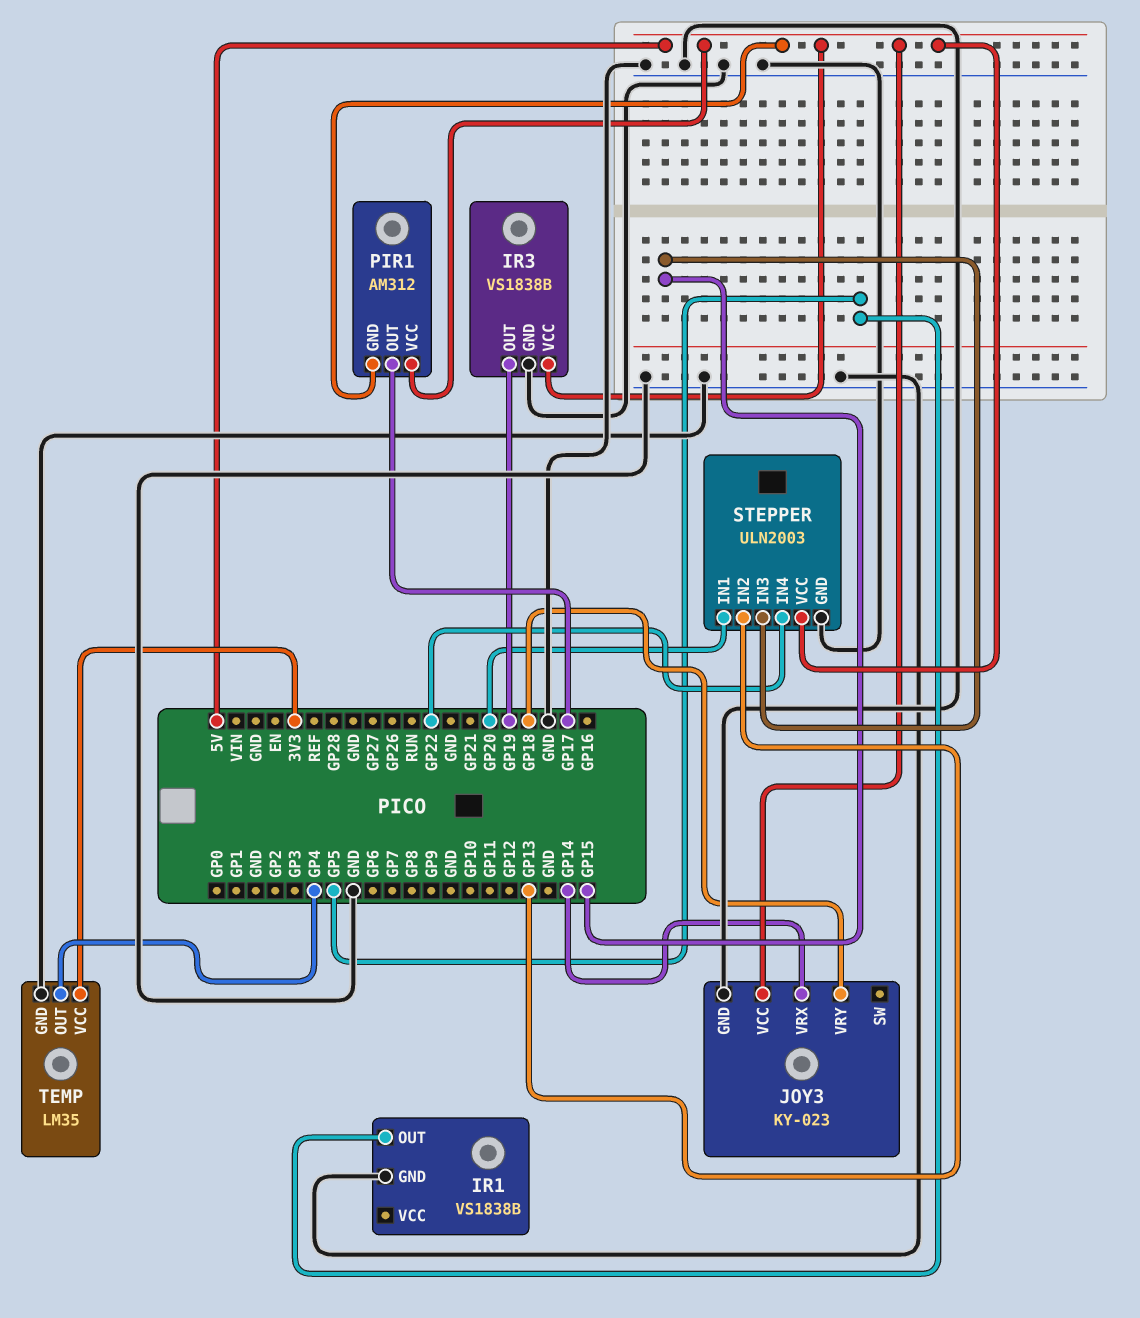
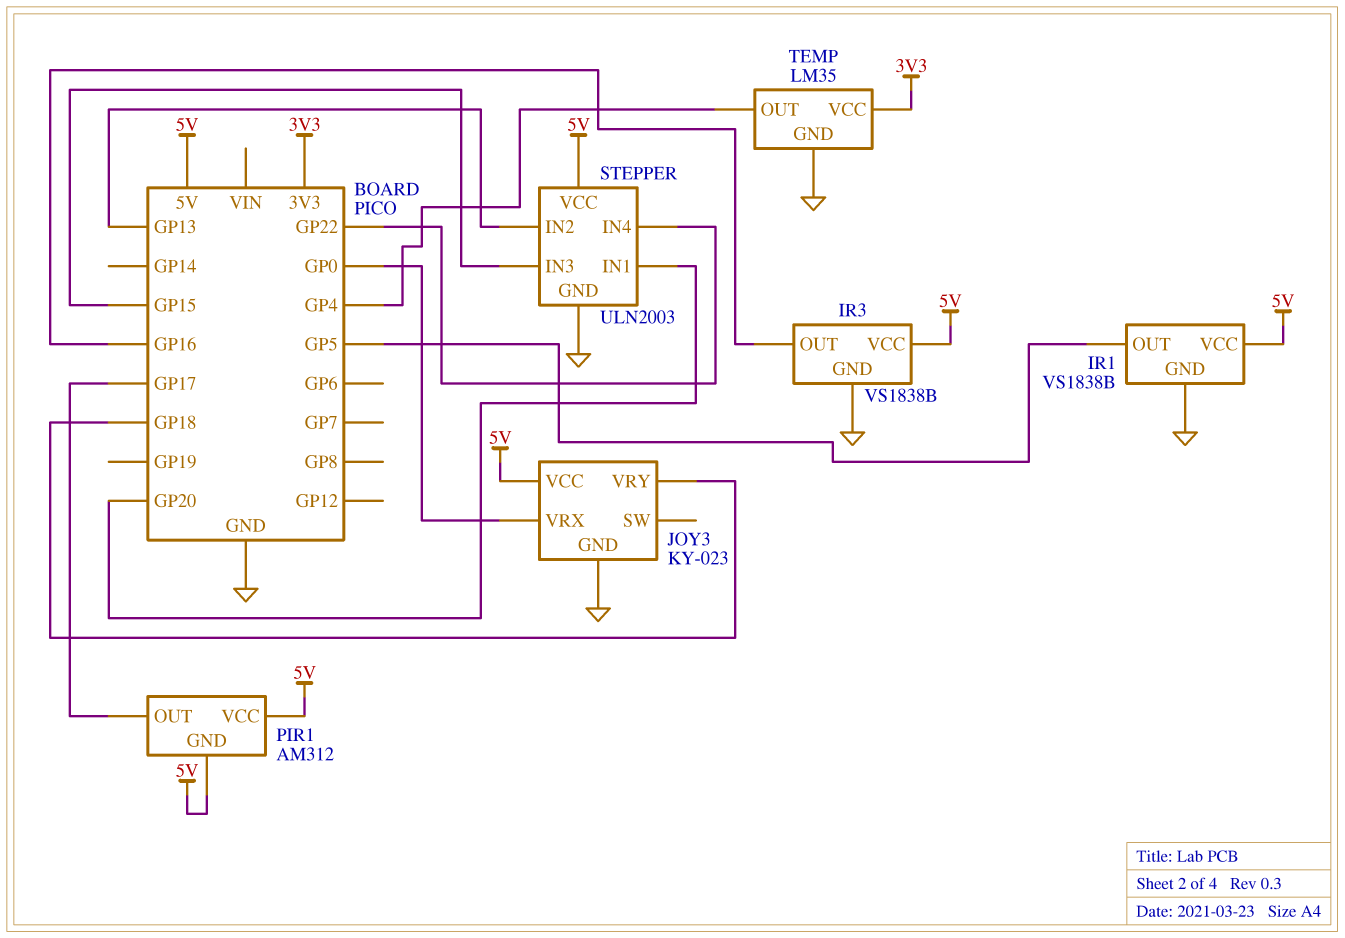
IR1 pin VCC: none -> 5V
IR3 pin OUT: GP19 -> GP16
JOY3 pin VRX: GP14 -> GP0

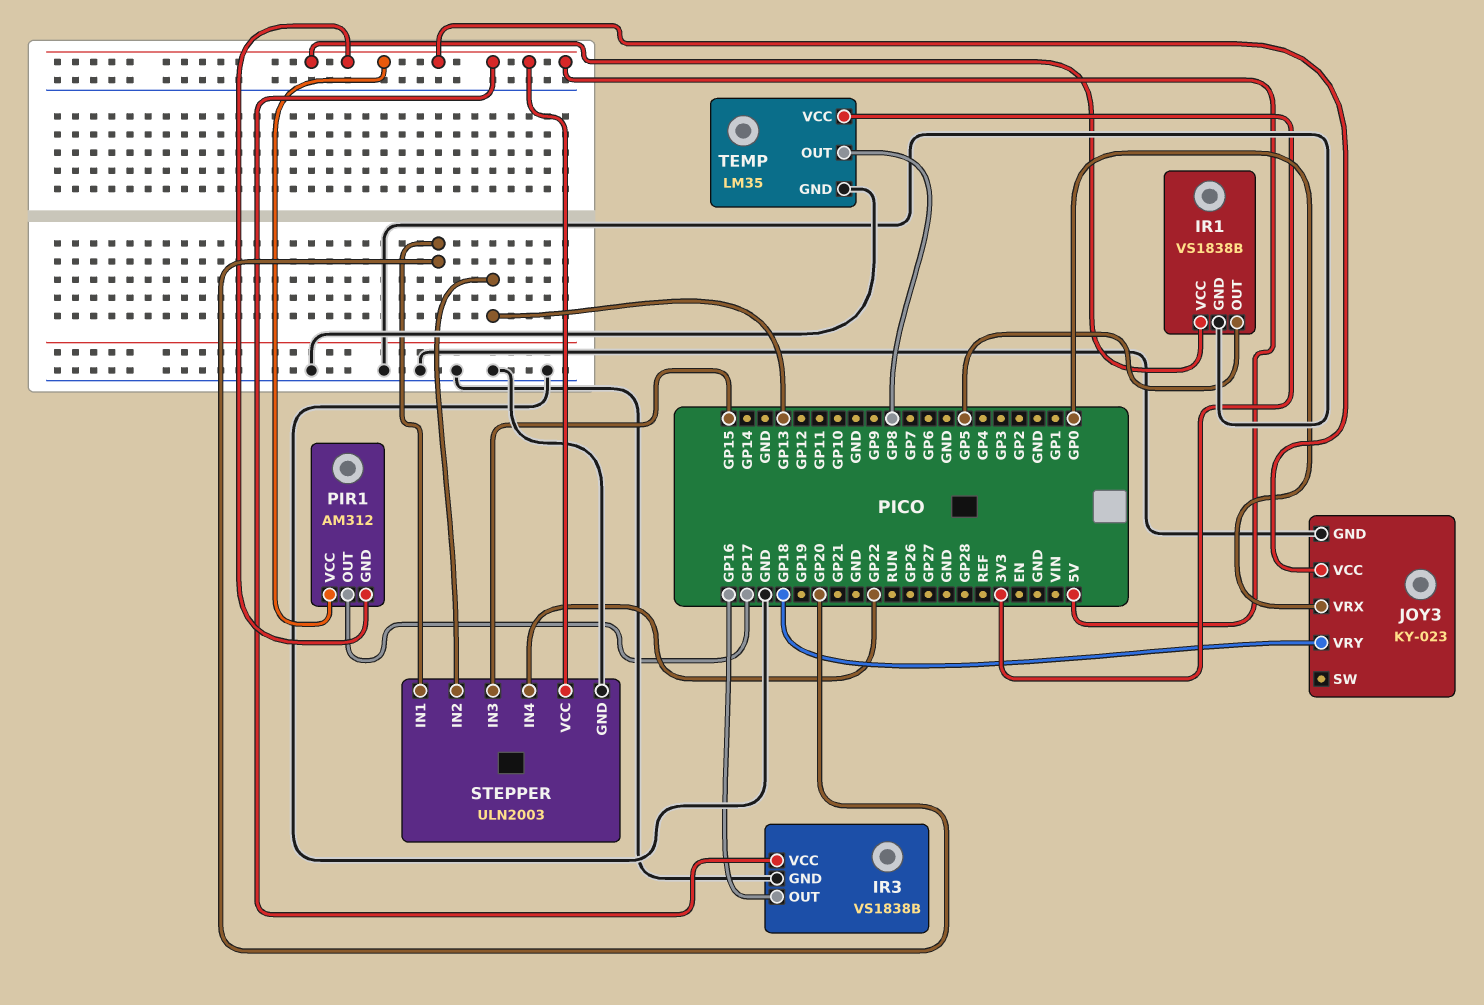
TEMP pin OUT: GP4 -> GP8

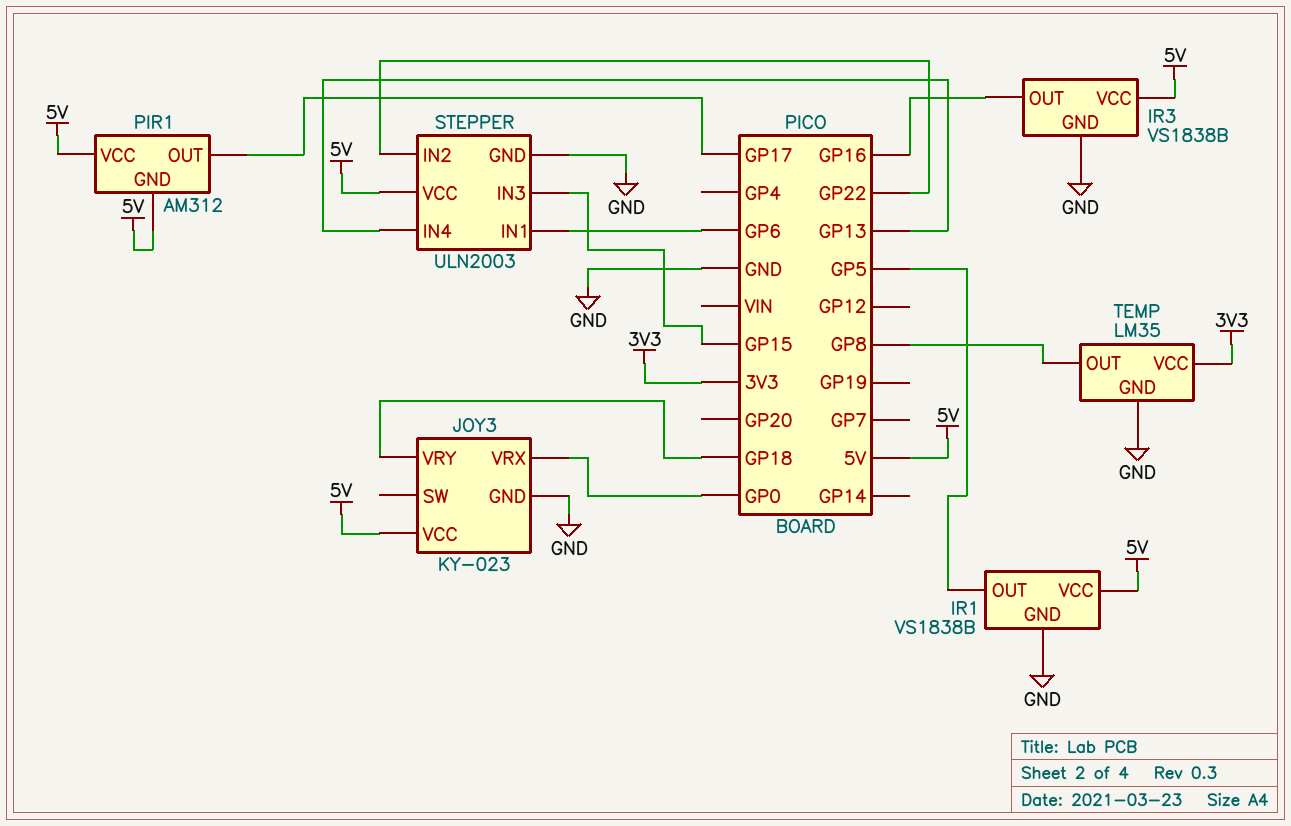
STEPPER pin IN1: GP20 -> GP6
STEPPER pin IN2: GP13 -> GP22
STEPPER pin IN4: GP22 -> GP13

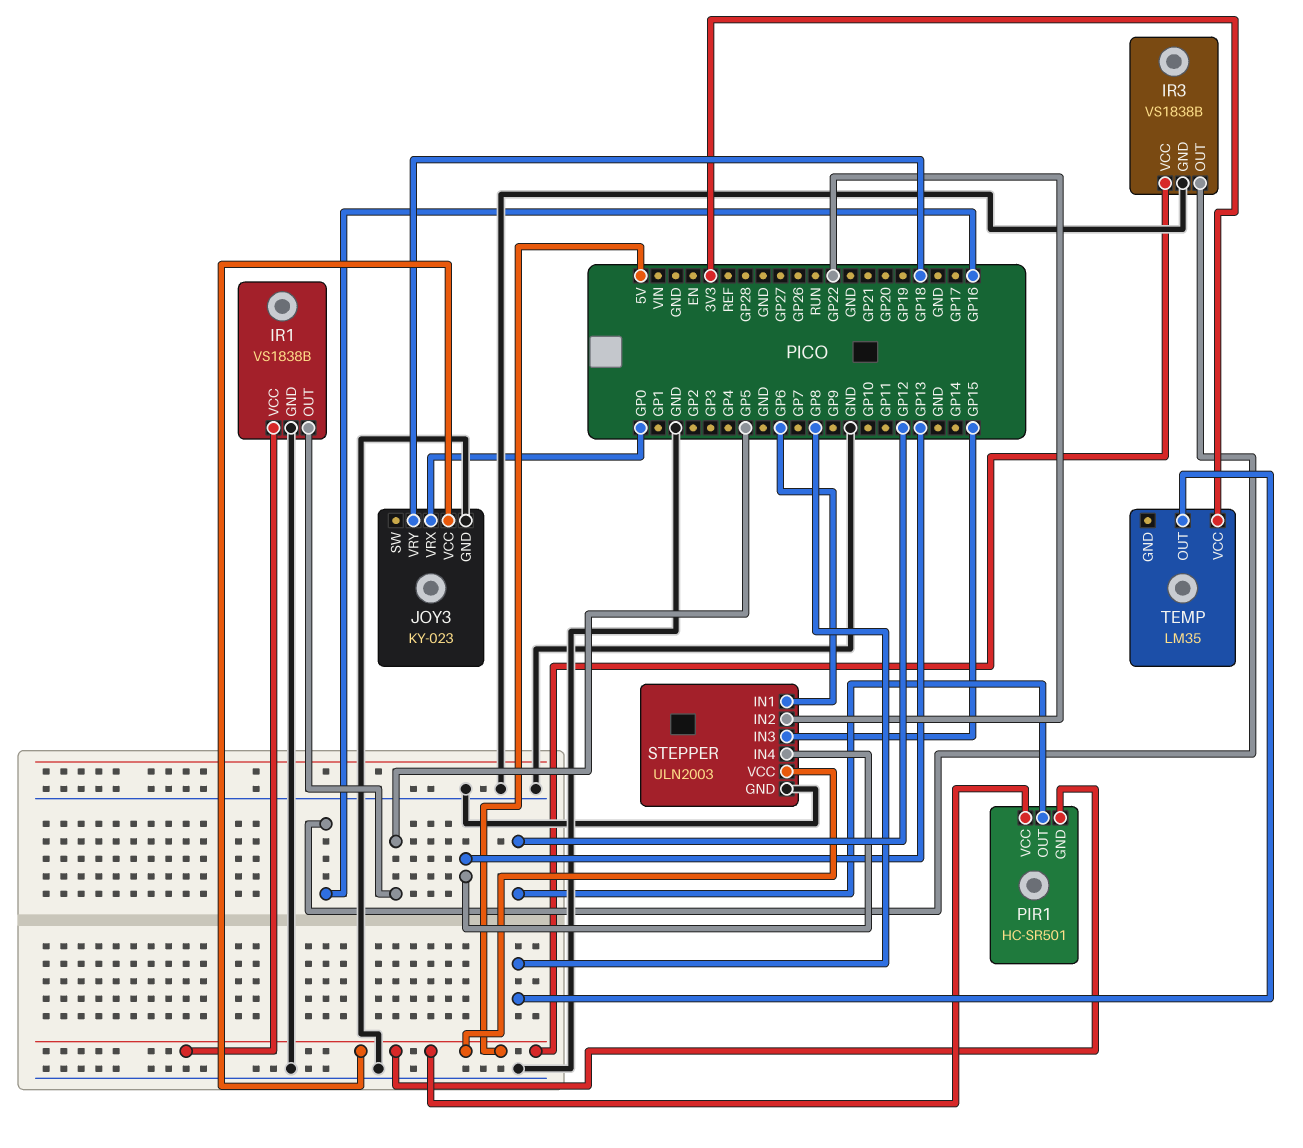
PIR1: AM312 -> HC-SR501
PIR1 pin OUT: GP17 -> GP12
TEMP pin GND: GND -> none

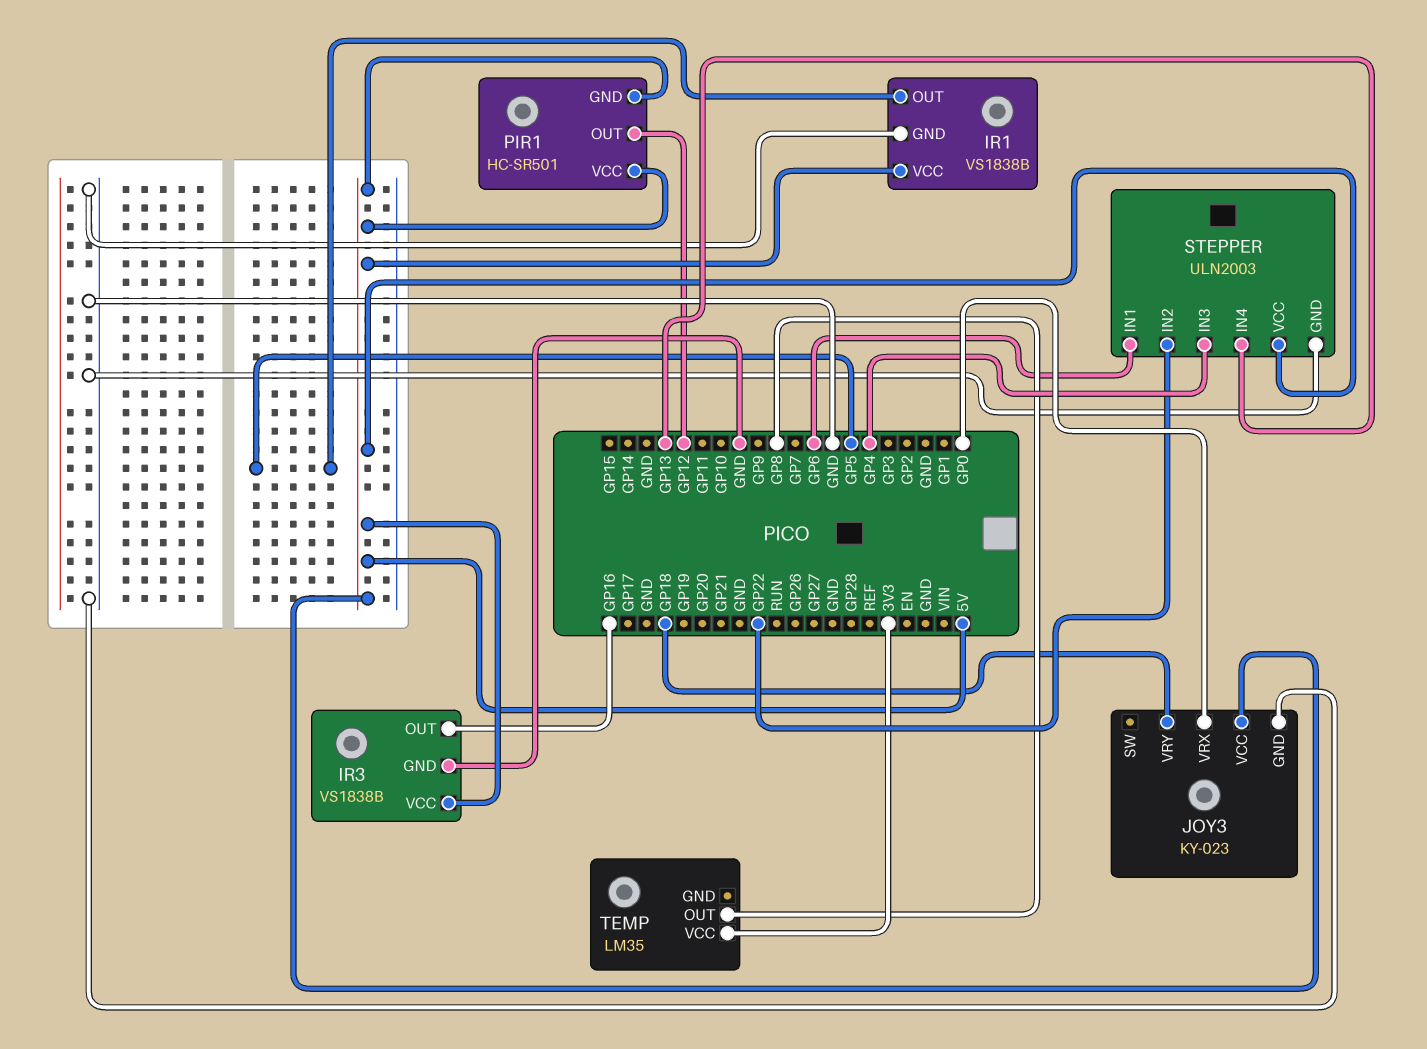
STEPPER pin IN3: GP15 -> GP4

